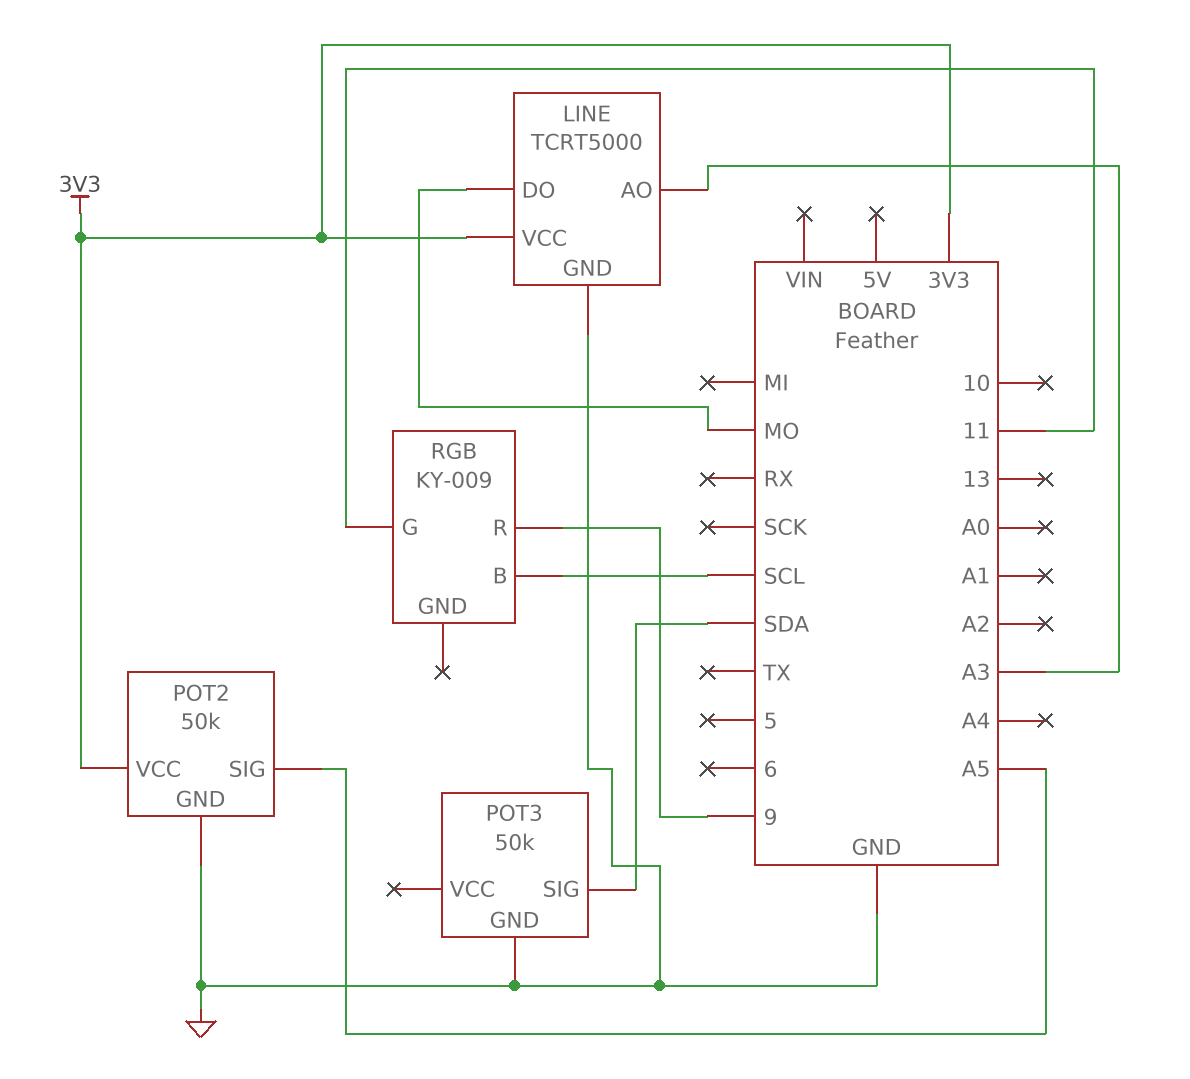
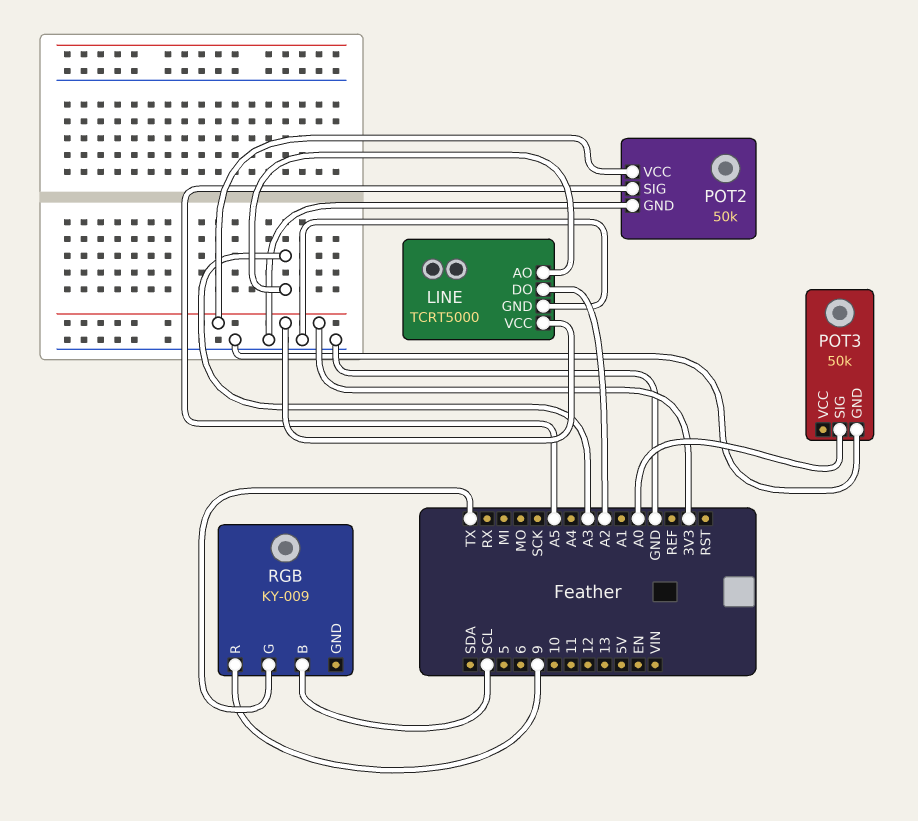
LINE pin DO: MO -> A2
POT3 pin SIG: SDA -> A0
RGB pin G: 11 -> TX

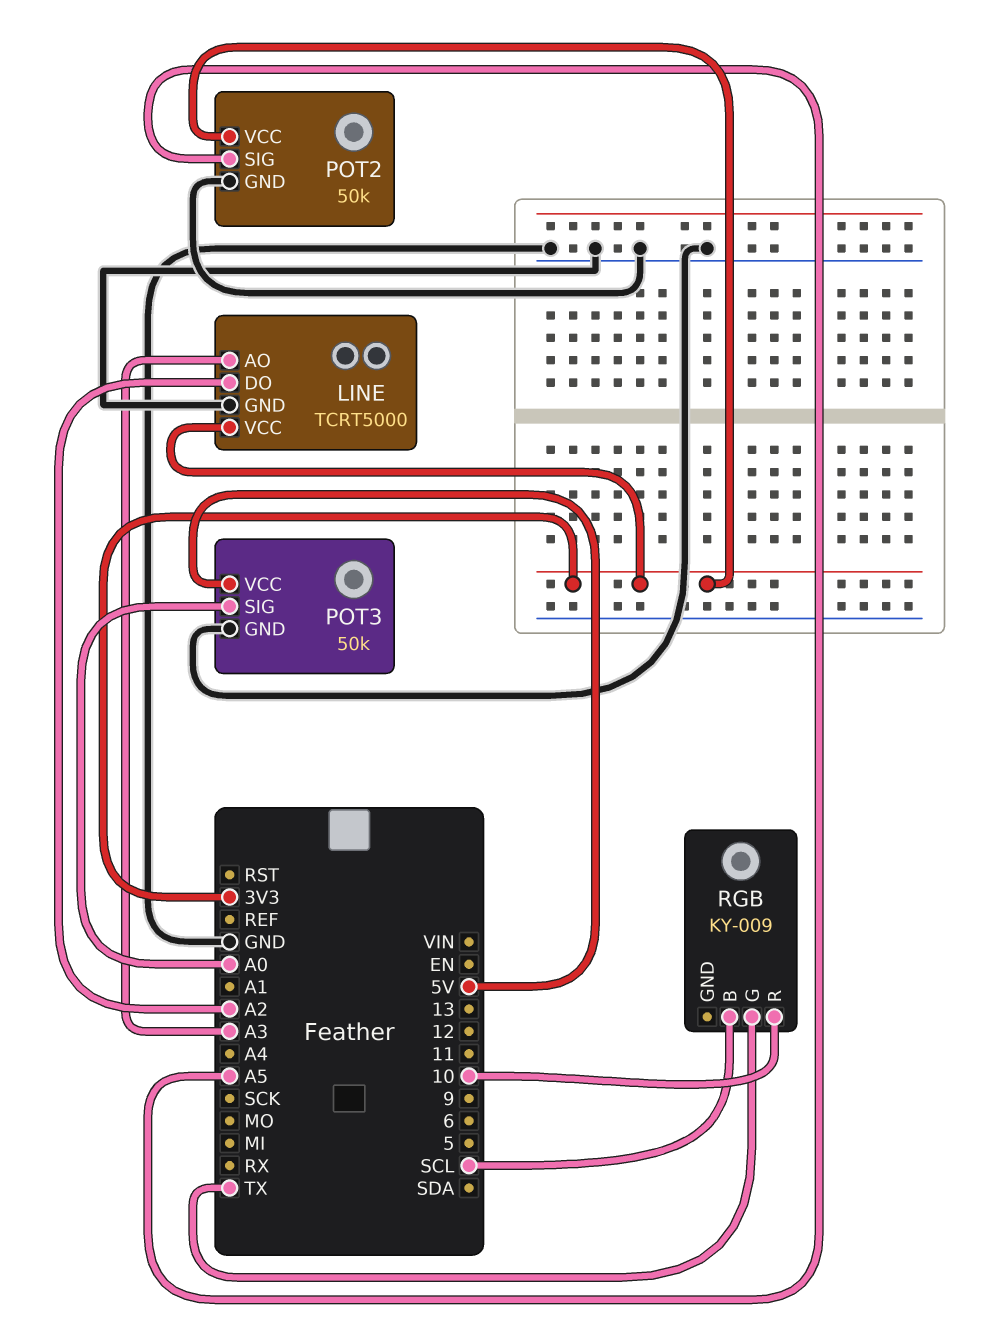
POT3 pin VCC: none -> 5V
RGB pin R: 9 -> 10

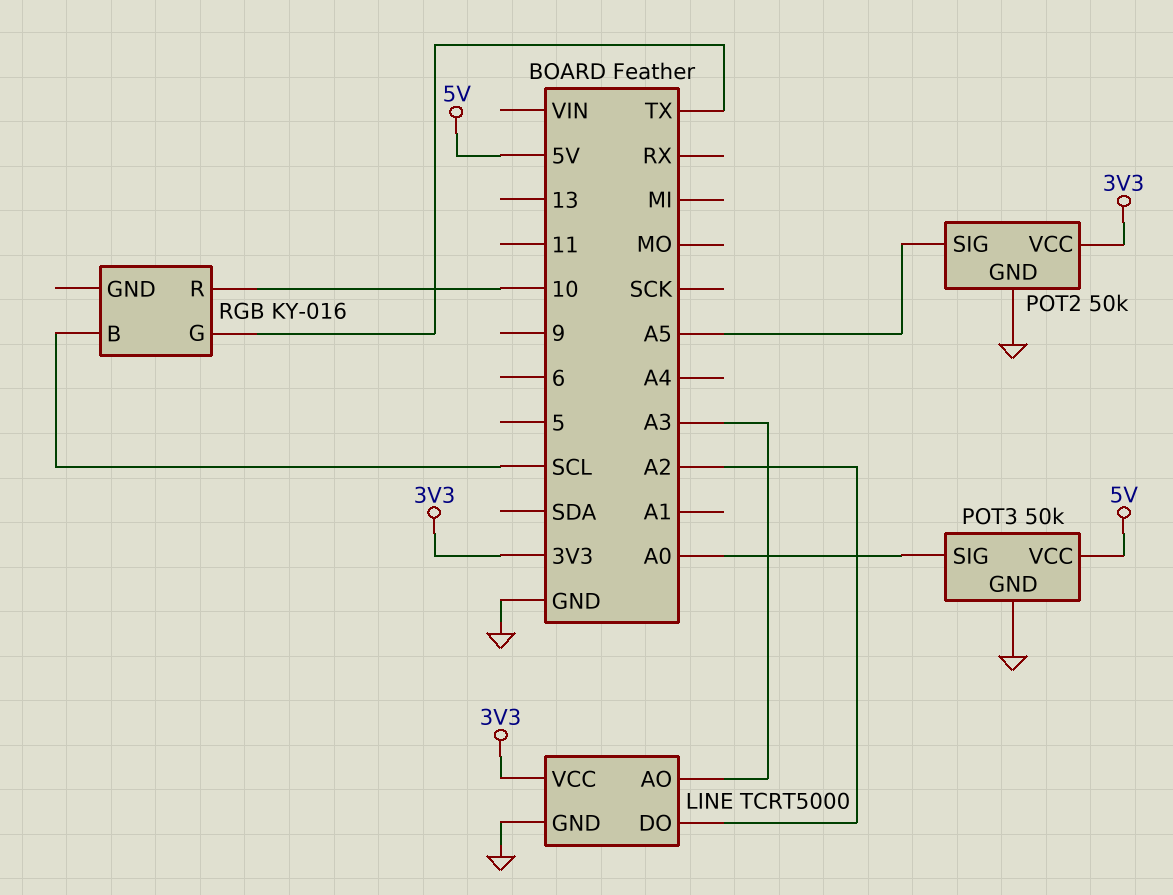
RGB: KY-009 -> KY-016

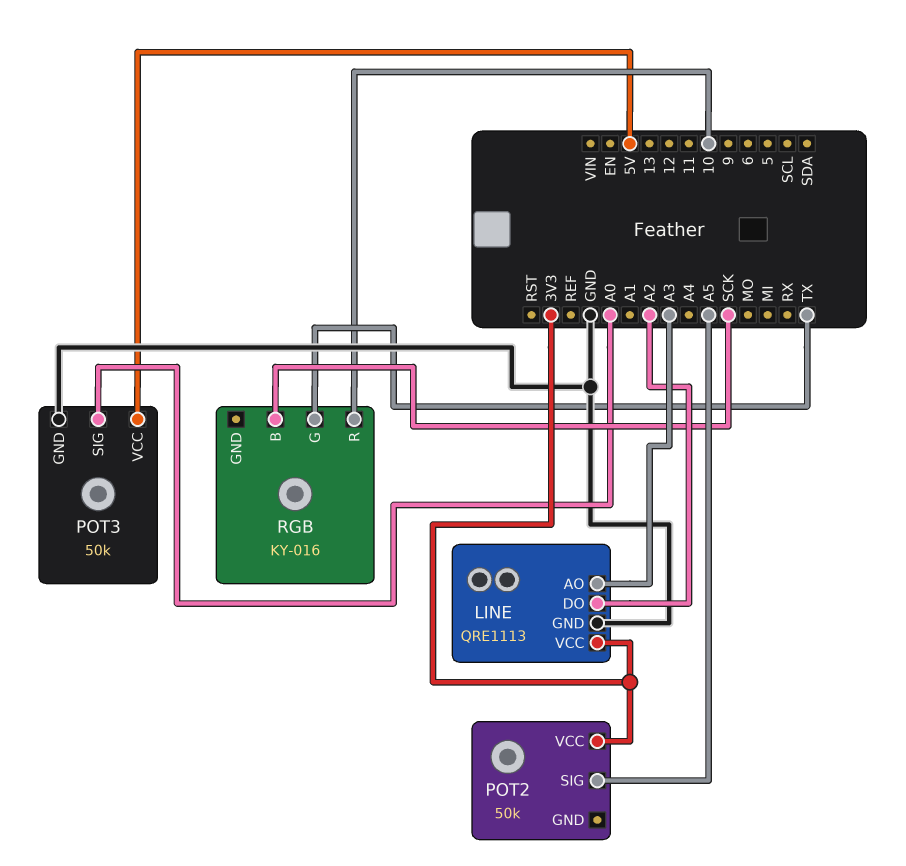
LINE: TCRT5000 -> QRE1113
POT2 pin GND: GND -> none
RGB pin B: SCL -> SCK

